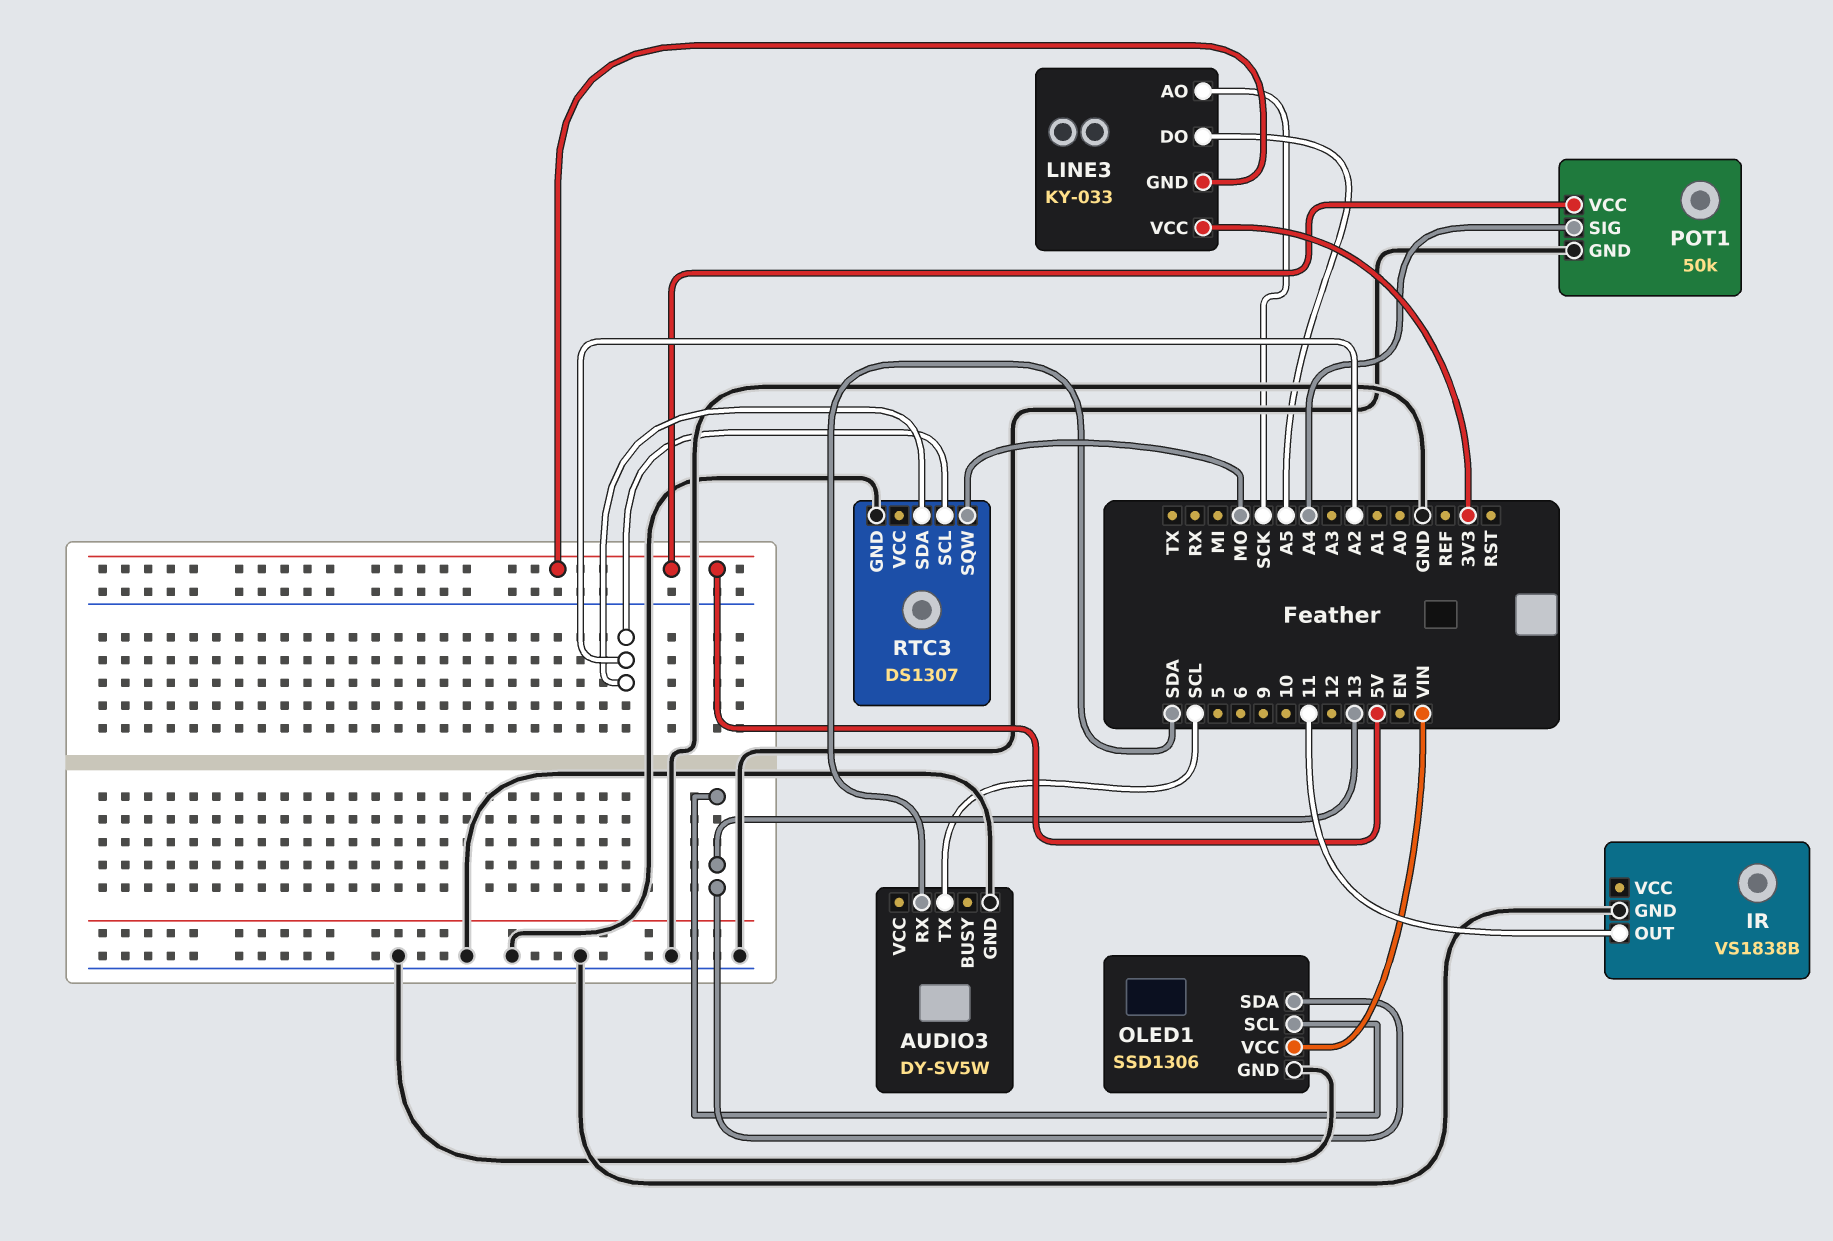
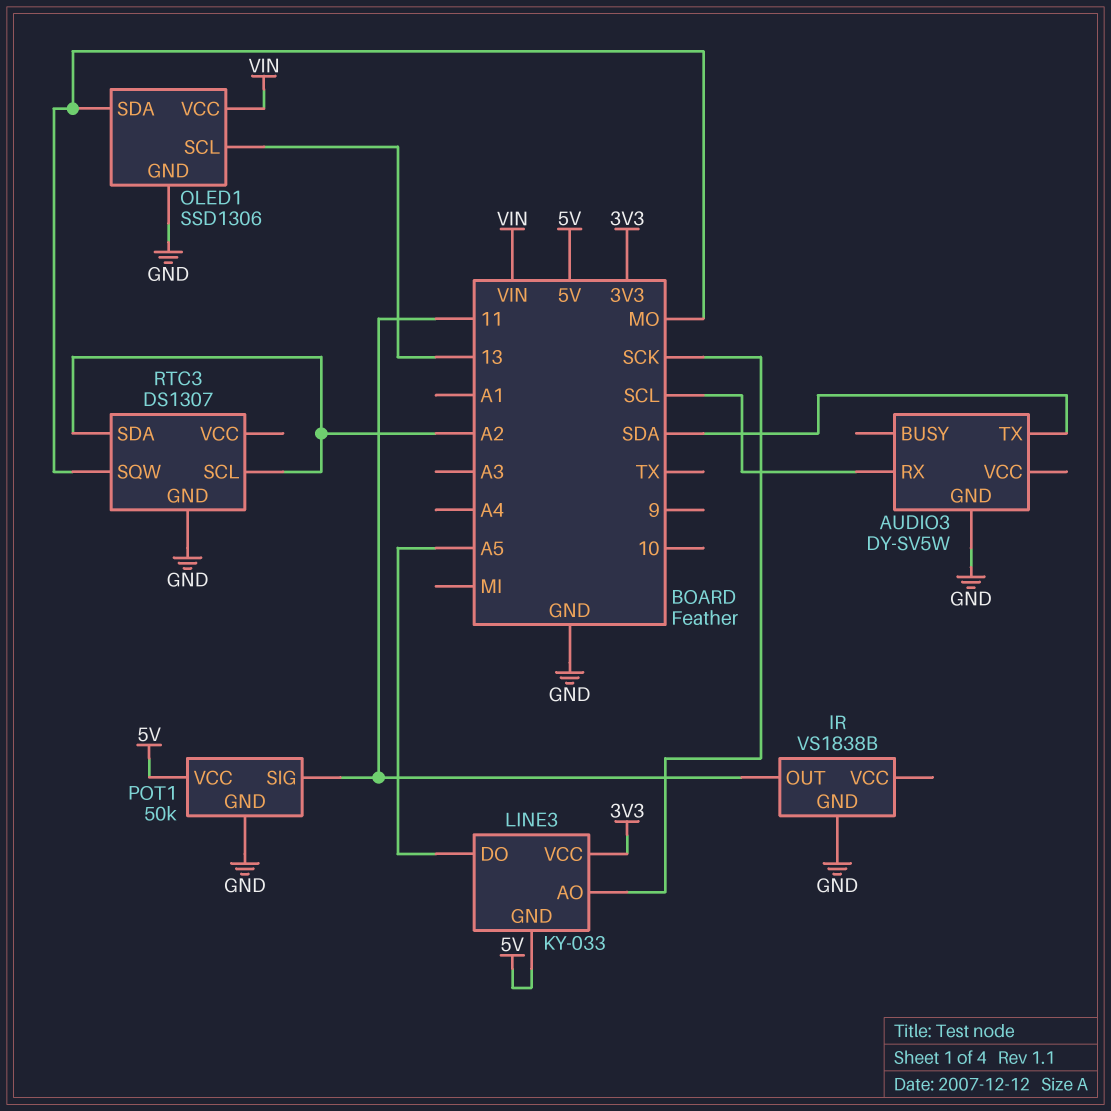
AUDIO3 pin RX: SDA -> SCL
AUDIO3 pin TX: SCL -> SDA
OLED1 pin SDA: 13 -> MO
POT1 pin SIG: A4 -> 11

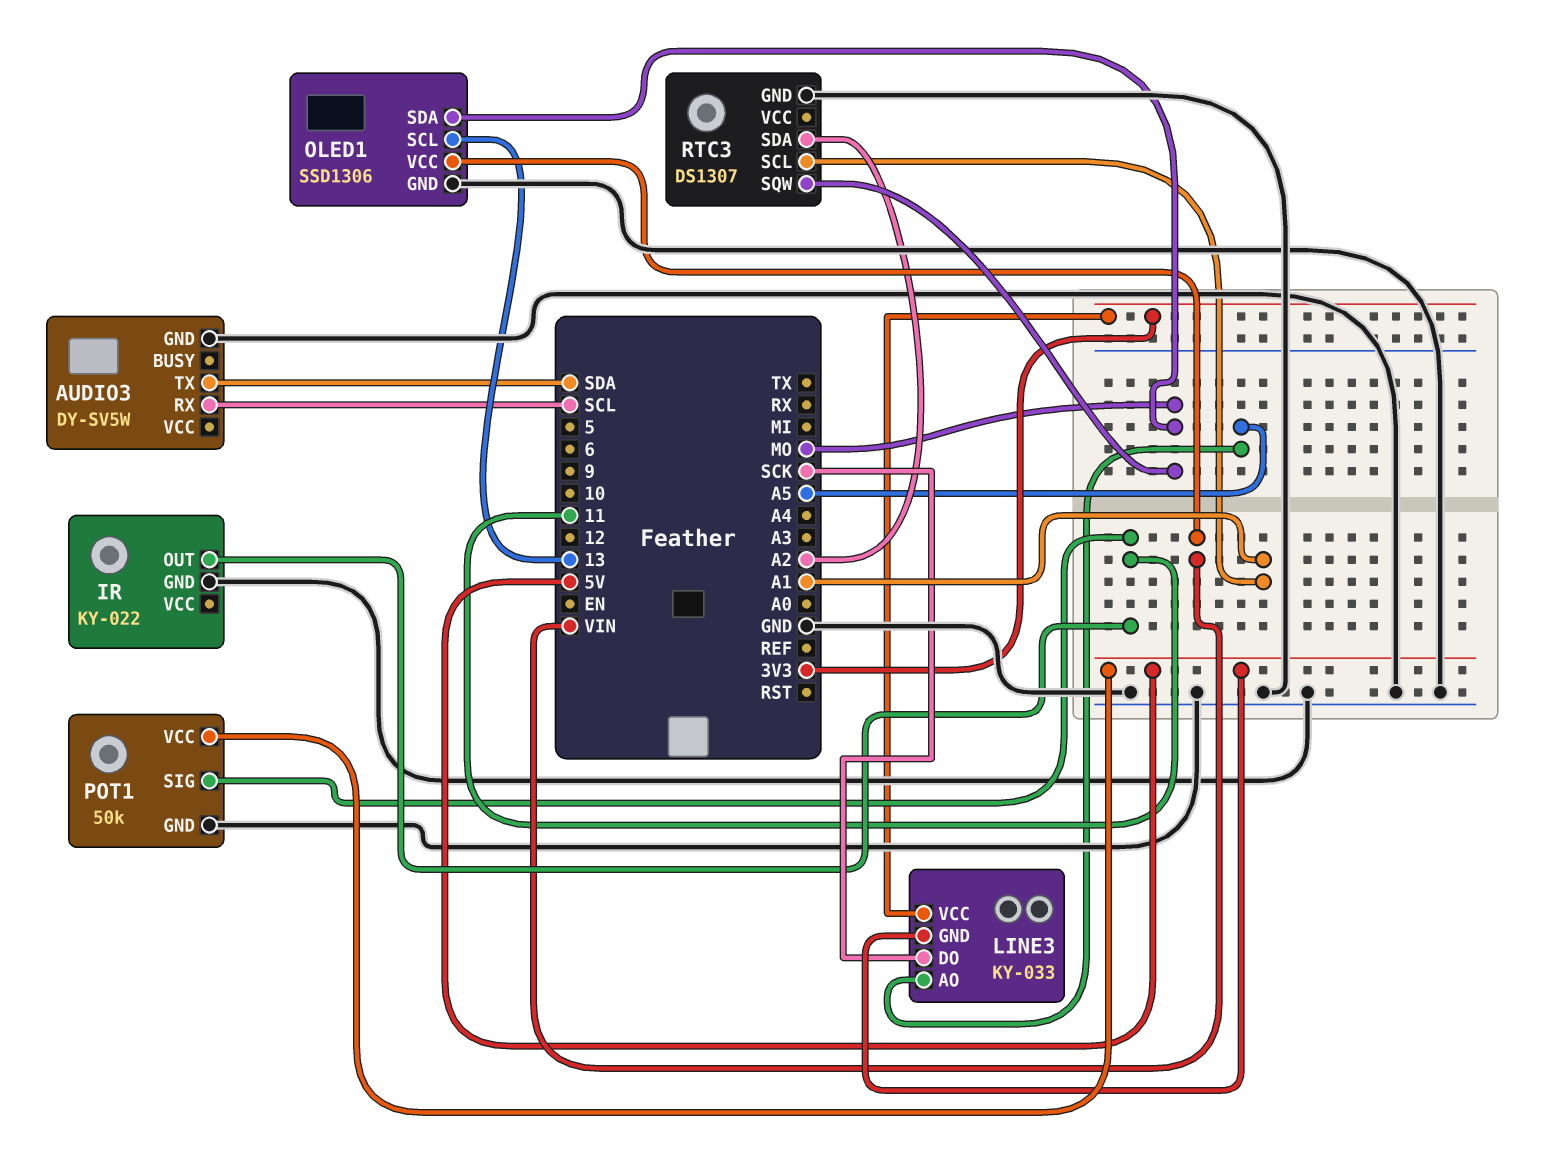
IR: VS1838B -> KY-022
LINE3 pin AO: SCK -> A5
LINE3 pin DO: A5 -> SCK
RTC3 pin SCL: A2 -> A1

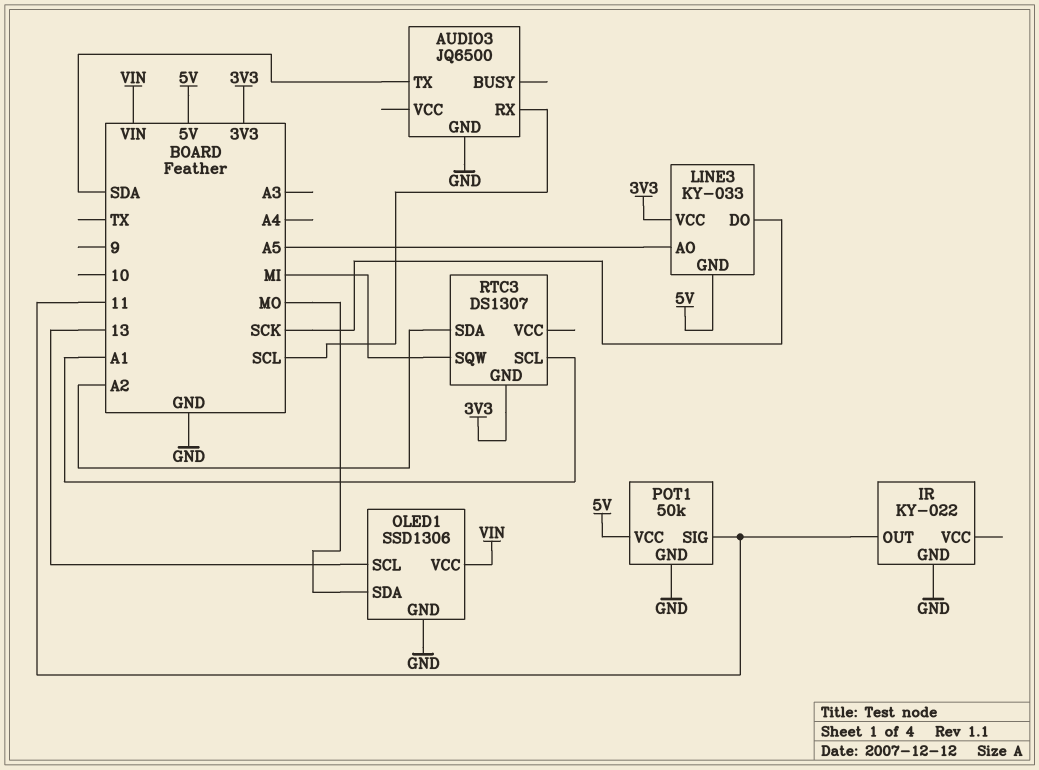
AUDIO3: DY-SV5W -> JQ6500
RTC3 pin GND: GND -> 3V3
RTC3 pin SQW: MO -> MI

